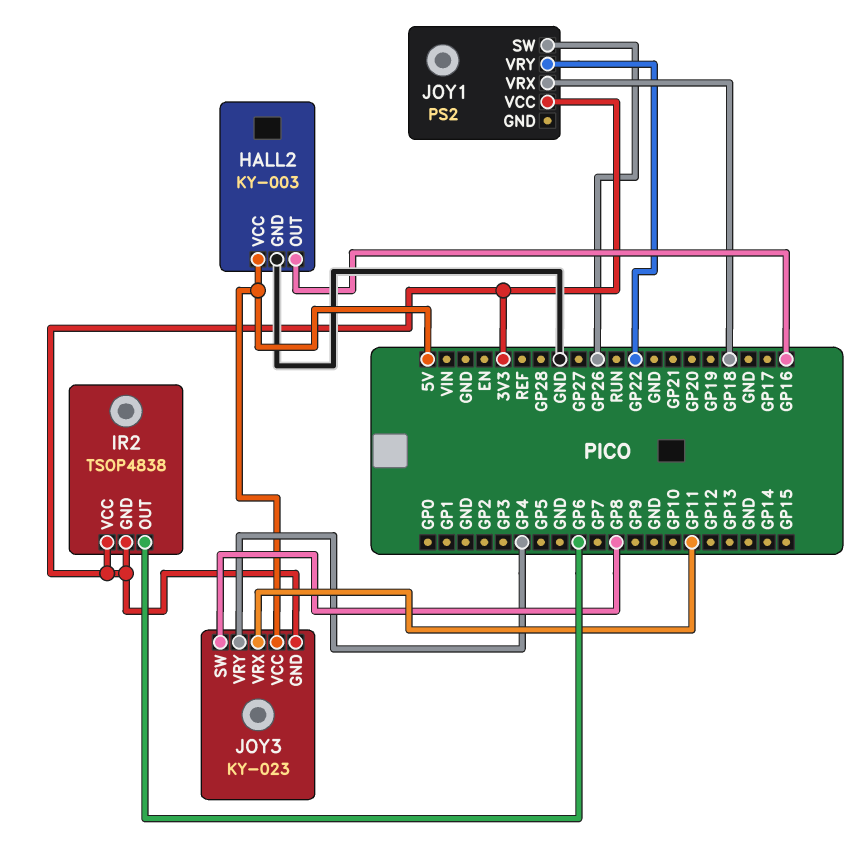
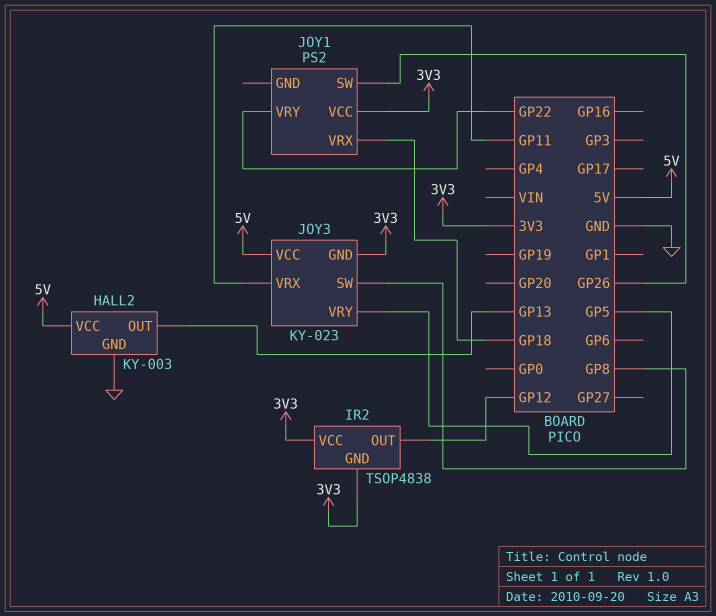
HALL2 pin OUT: GP16 -> GP13
IR2 pin OUT: GP6 -> GP12
JOY3 pin VRY: GP4 -> GP5

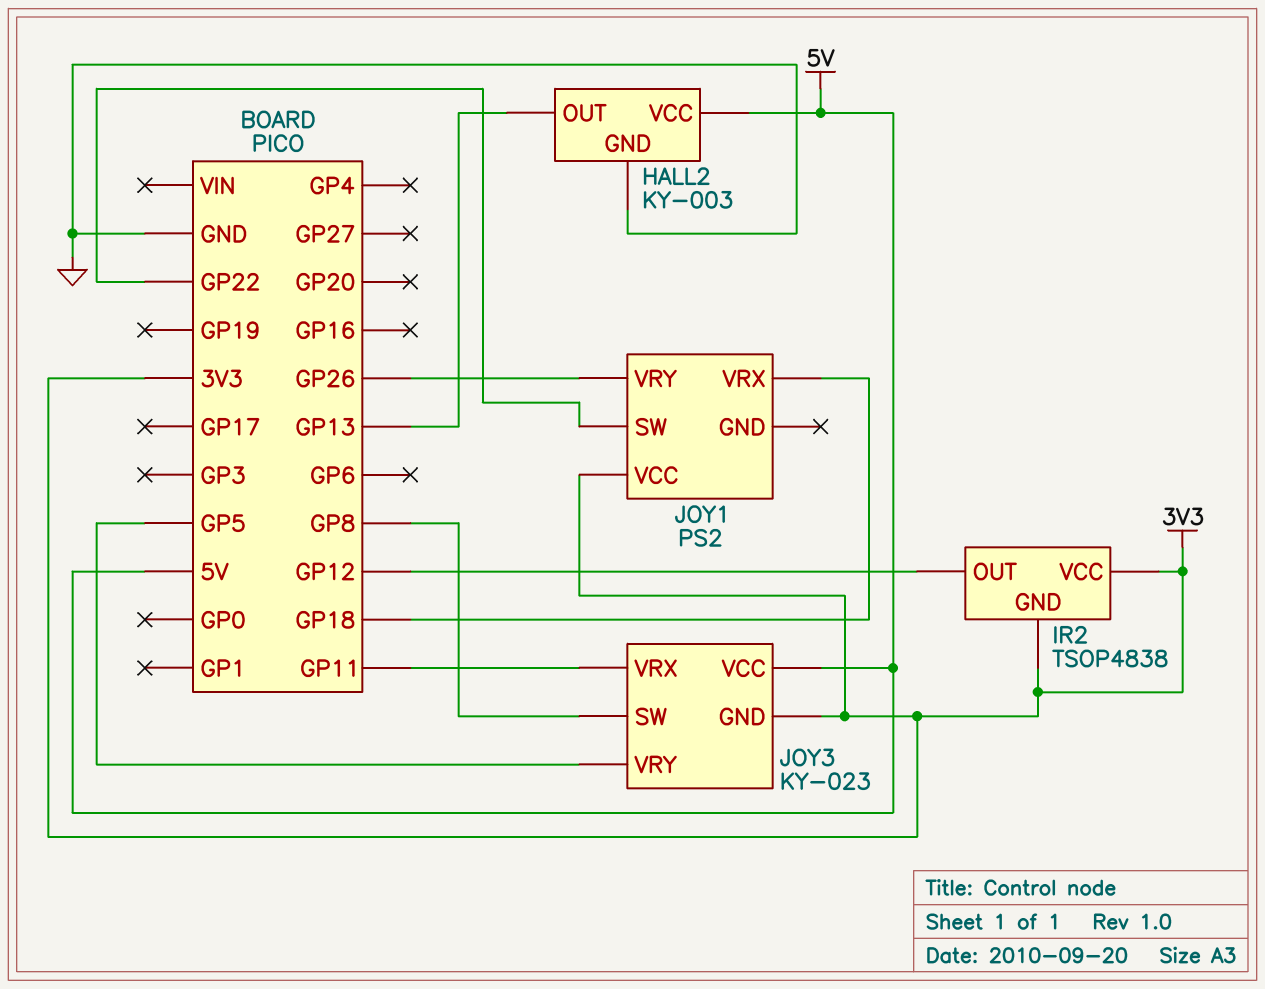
JOY1 pin SW: GP26 -> GP22
JOY1 pin VRY: GP22 -> GP26

